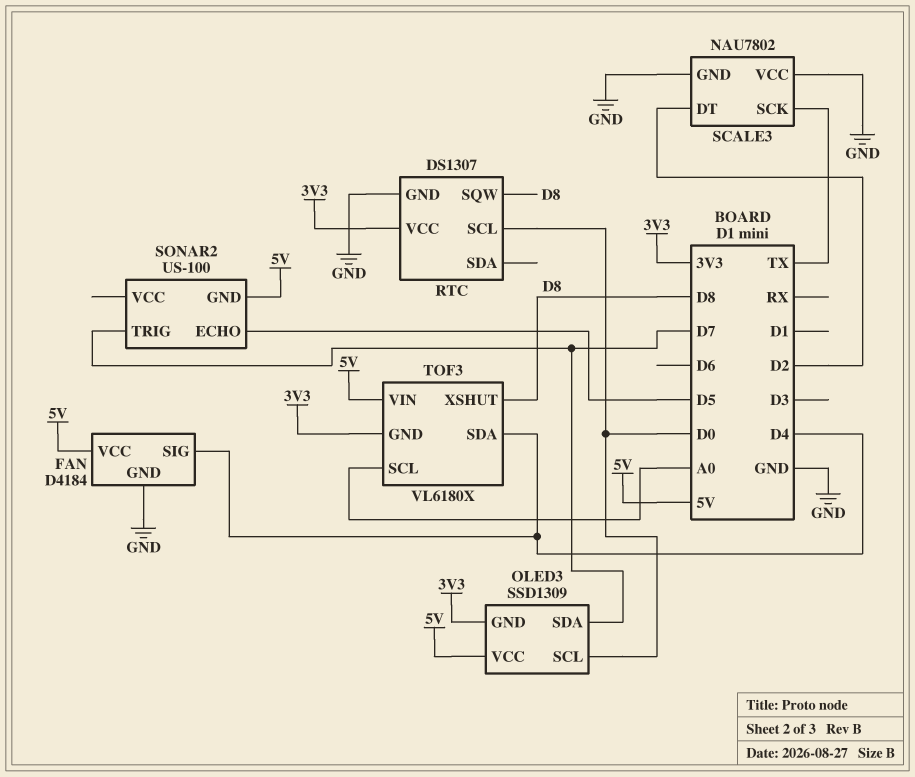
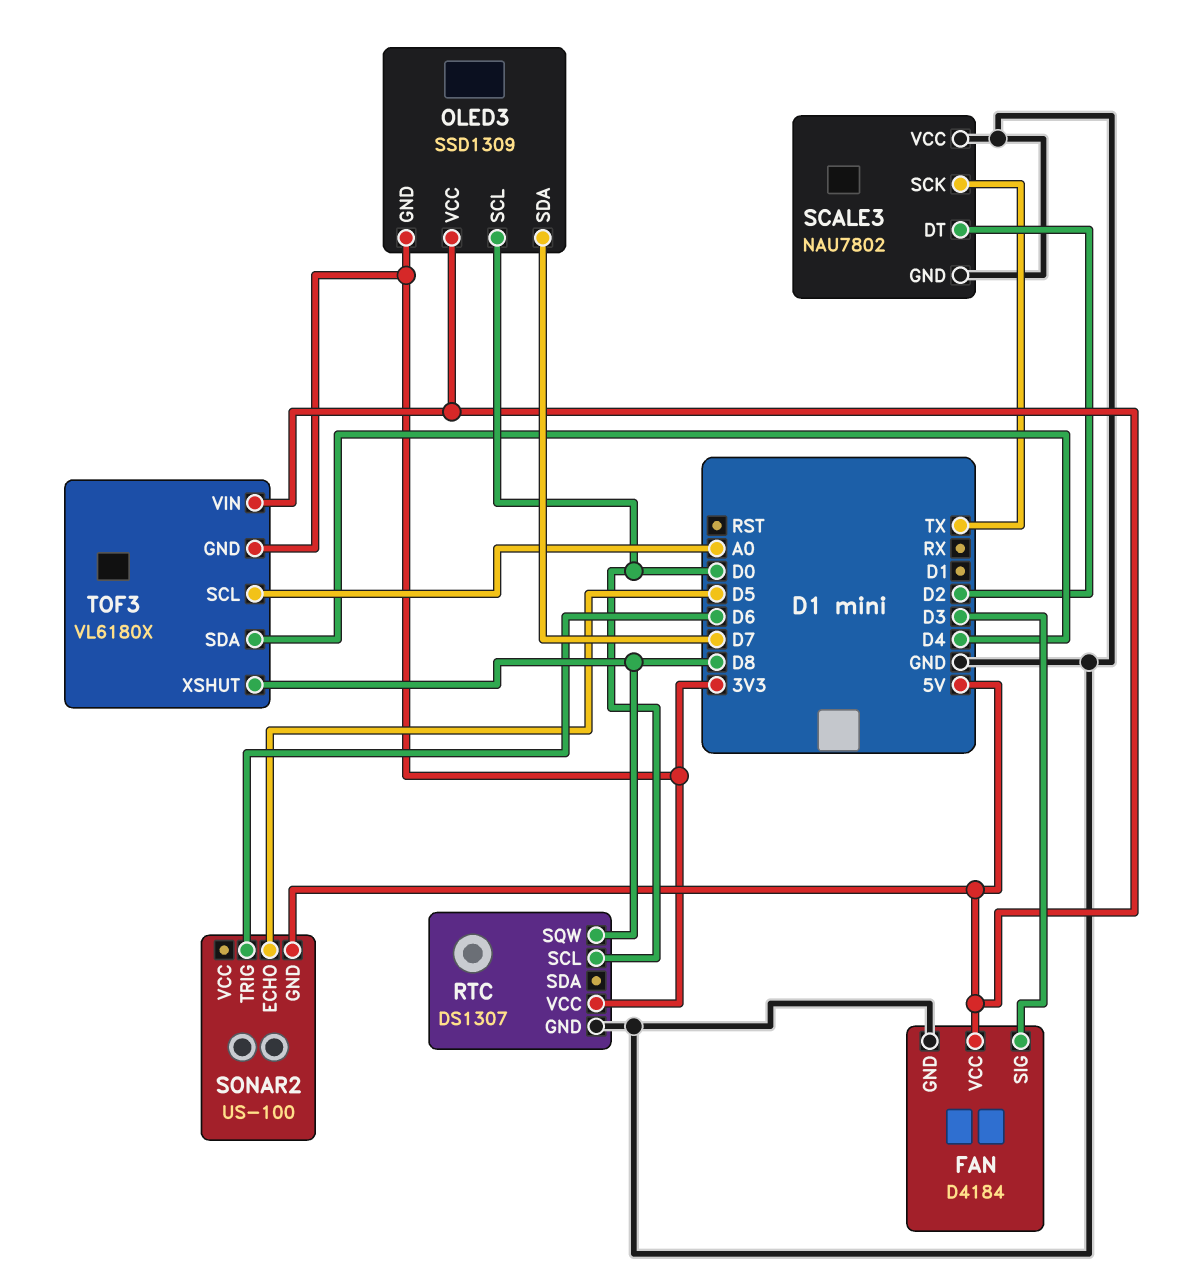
FAN pin SIG: D4 -> D3
SONAR2 pin TRIG: D7 -> D6

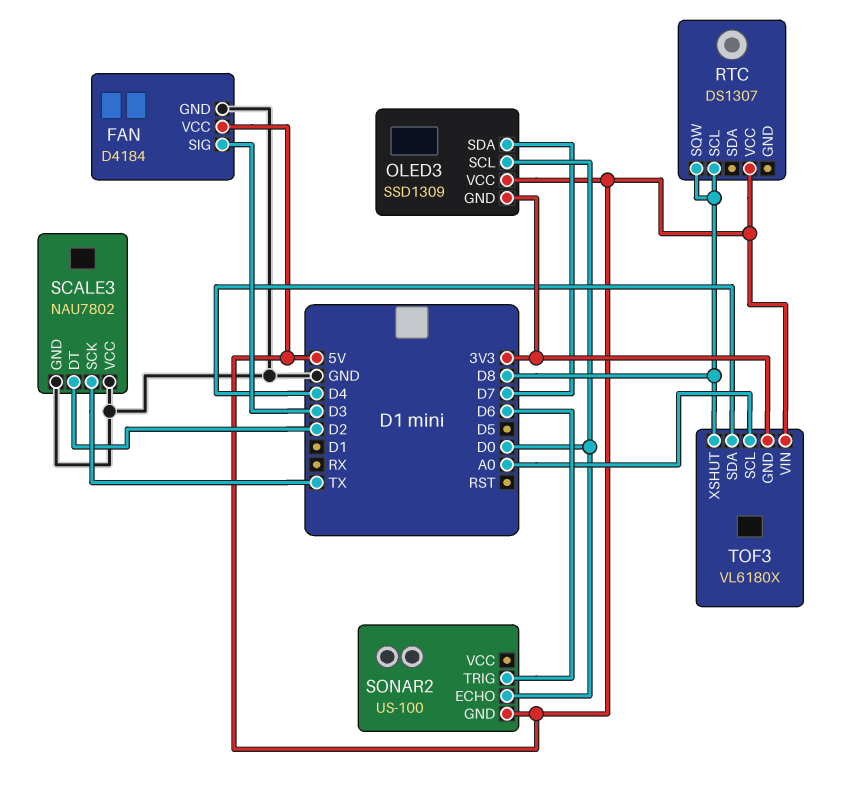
RTC pin GND: GND -> none
RTC pin SCL: D0 -> D8
RTC pin VCC: 3V3 -> 5V
SONAR2 pin ECHO: D5 -> D0

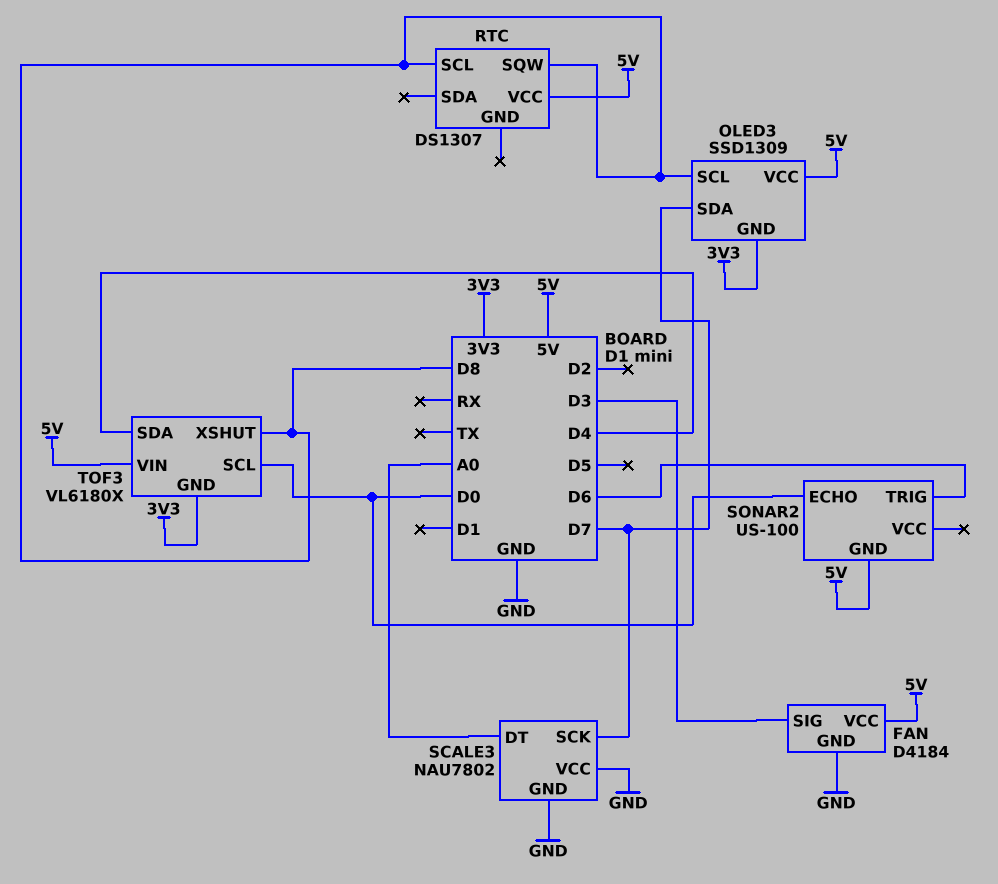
OLED3 pin SCL: D0 -> D8
SCALE3 pin DT: D2 -> A0
SCALE3 pin SCK: TX -> D7
TOF3 pin SCL: A0 -> D0

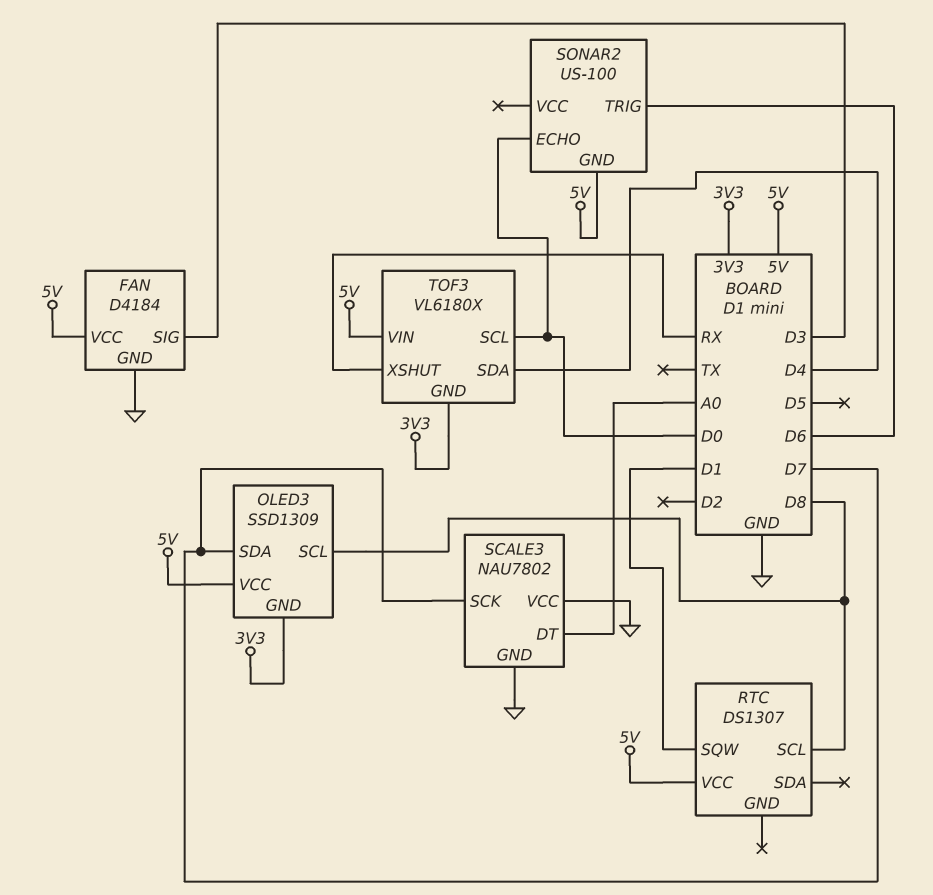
RTC pin SQW: D8 -> D1
TOF3 pin XSHUT: D8 -> RX

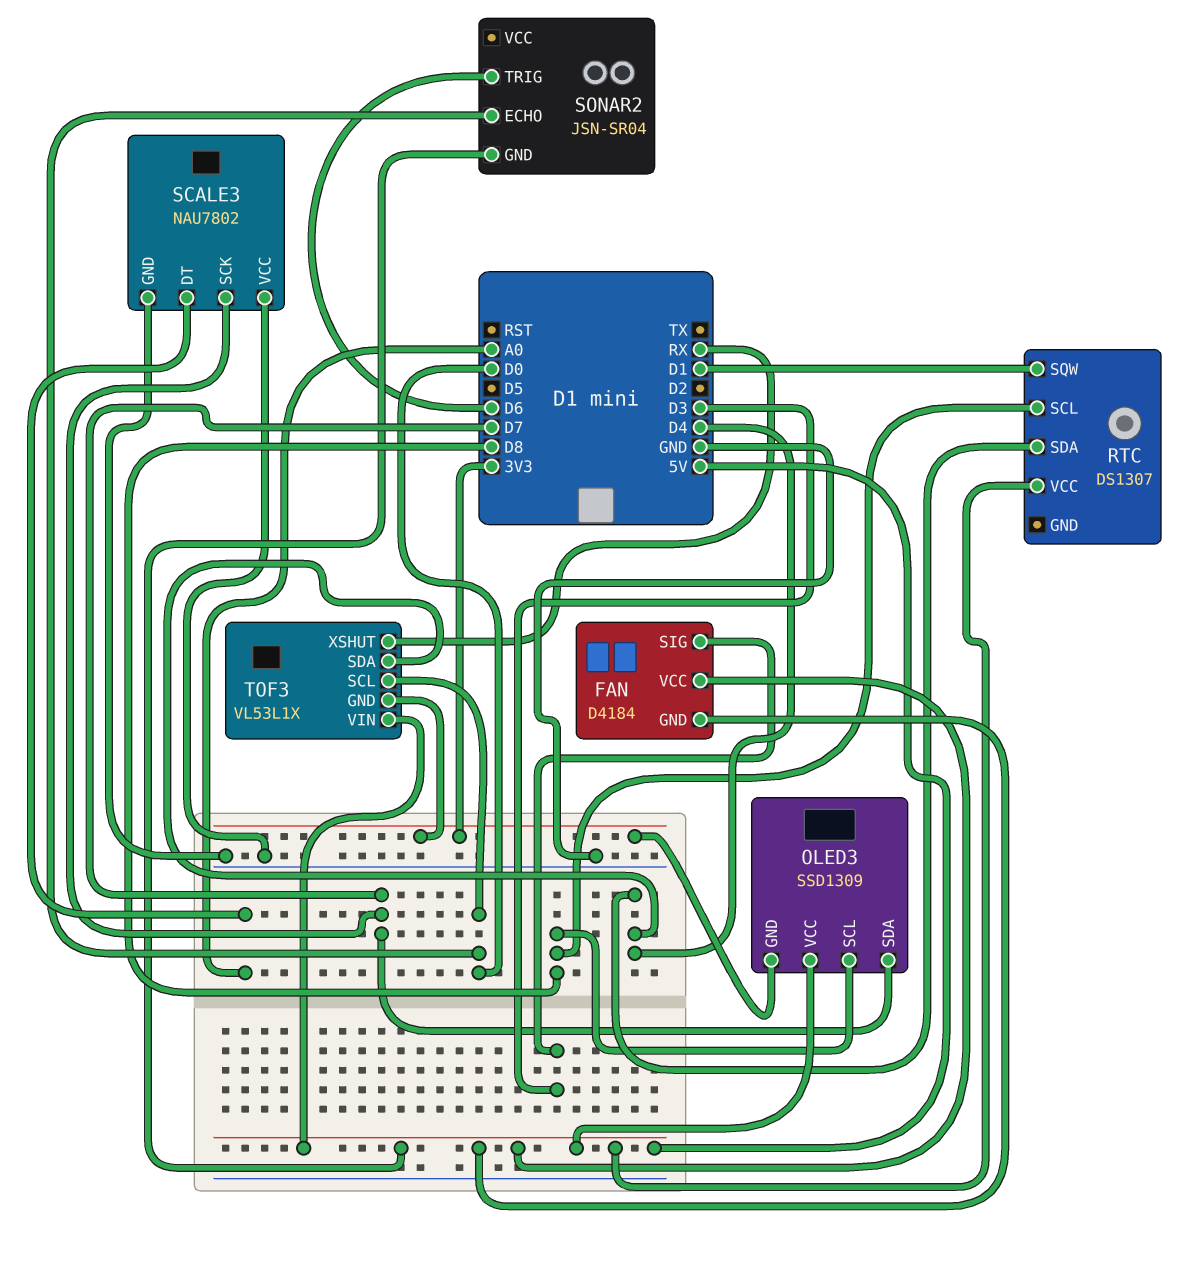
FAN pin GND: GND -> 5V
RTC pin SDA: none -> D4
SONAR2: US-100 -> JSN-SR04
TOF3: VL6180X -> VL53L1X

